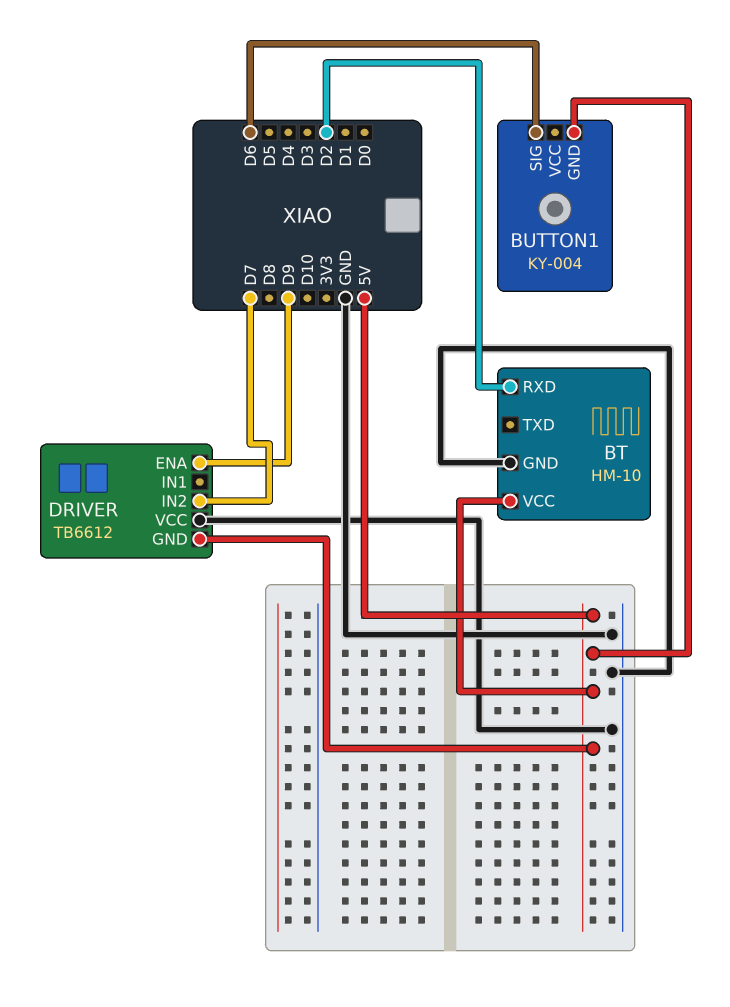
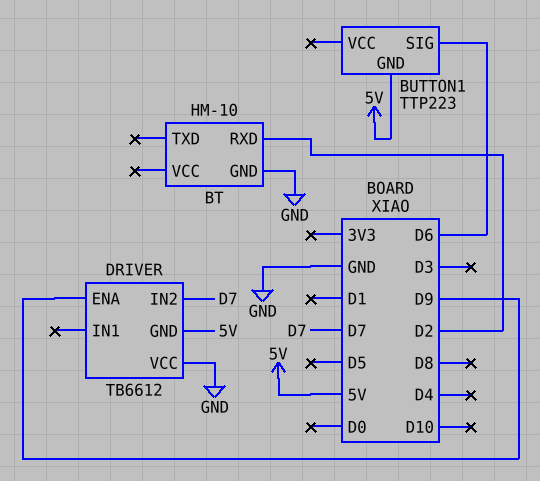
BT pin VCC: 5V -> none
BUTTON1: KY-004 -> TTP223

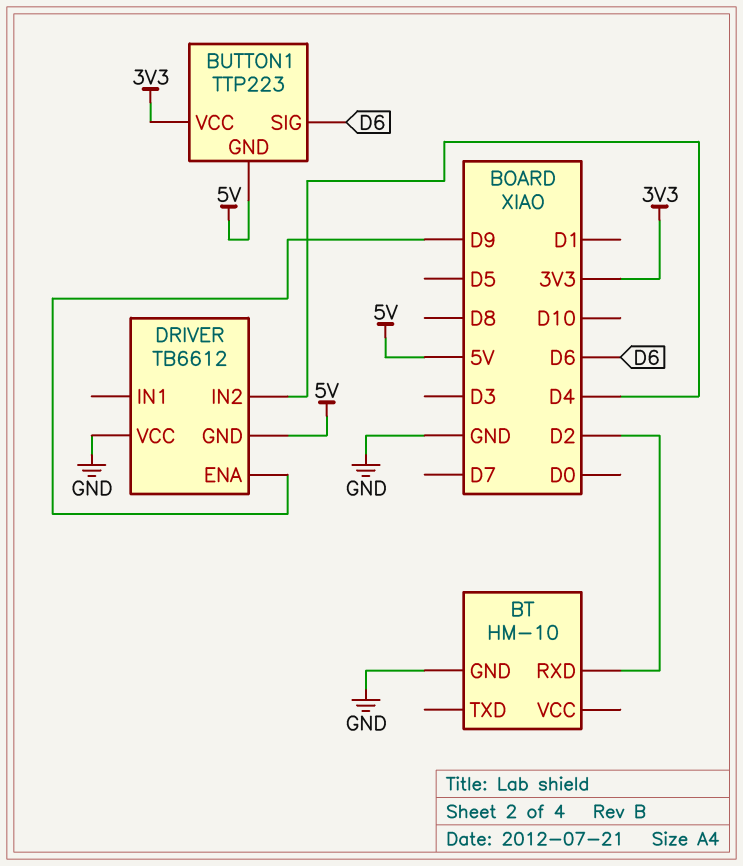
BUTTON1 pin VCC: none -> 3V3
DRIVER pin IN2: D7 -> D4

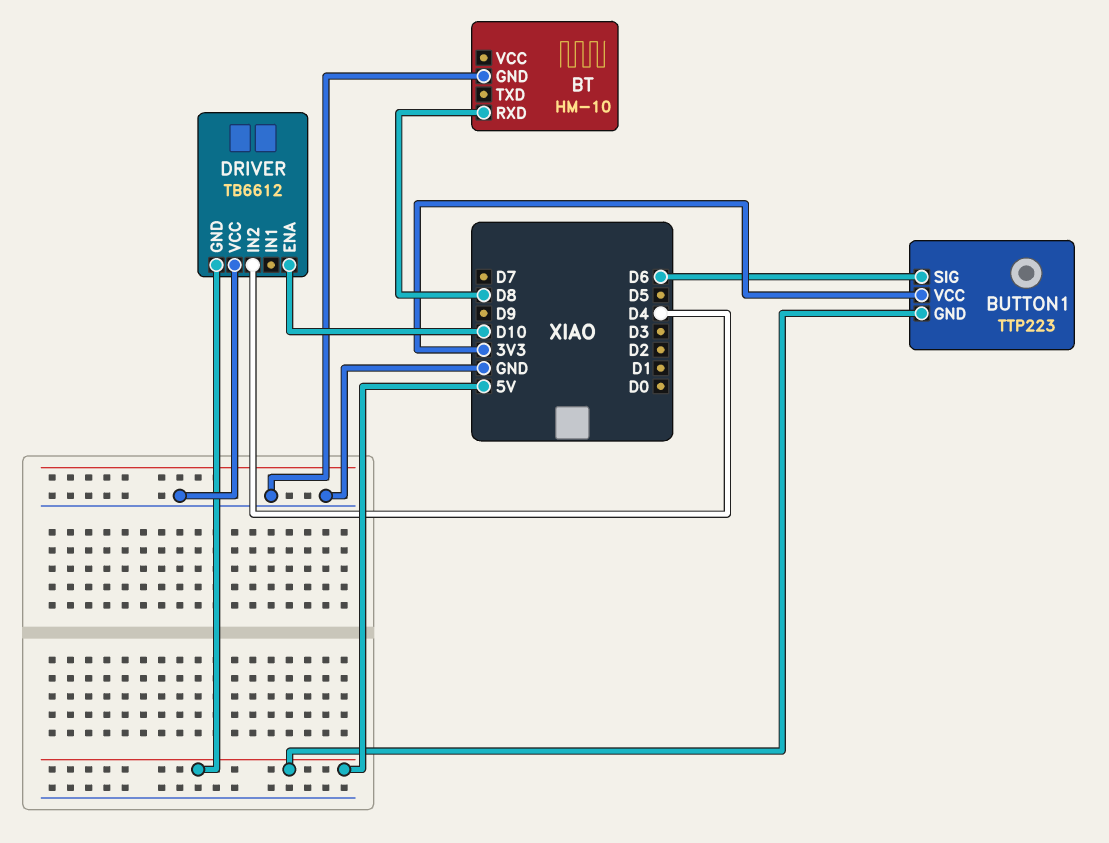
BT pin RXD: D2 -> D8
DRIVER pin ENA: D9 -> D10

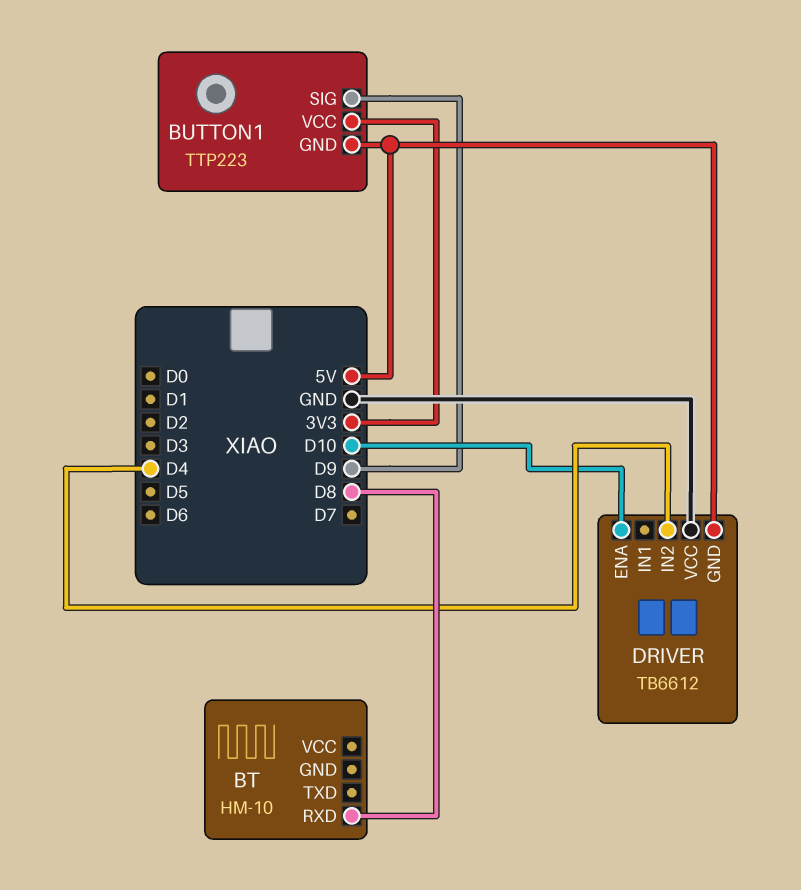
BT pin GND: GND -> none
BUTTON1 pin SIG: D6 -> D9

